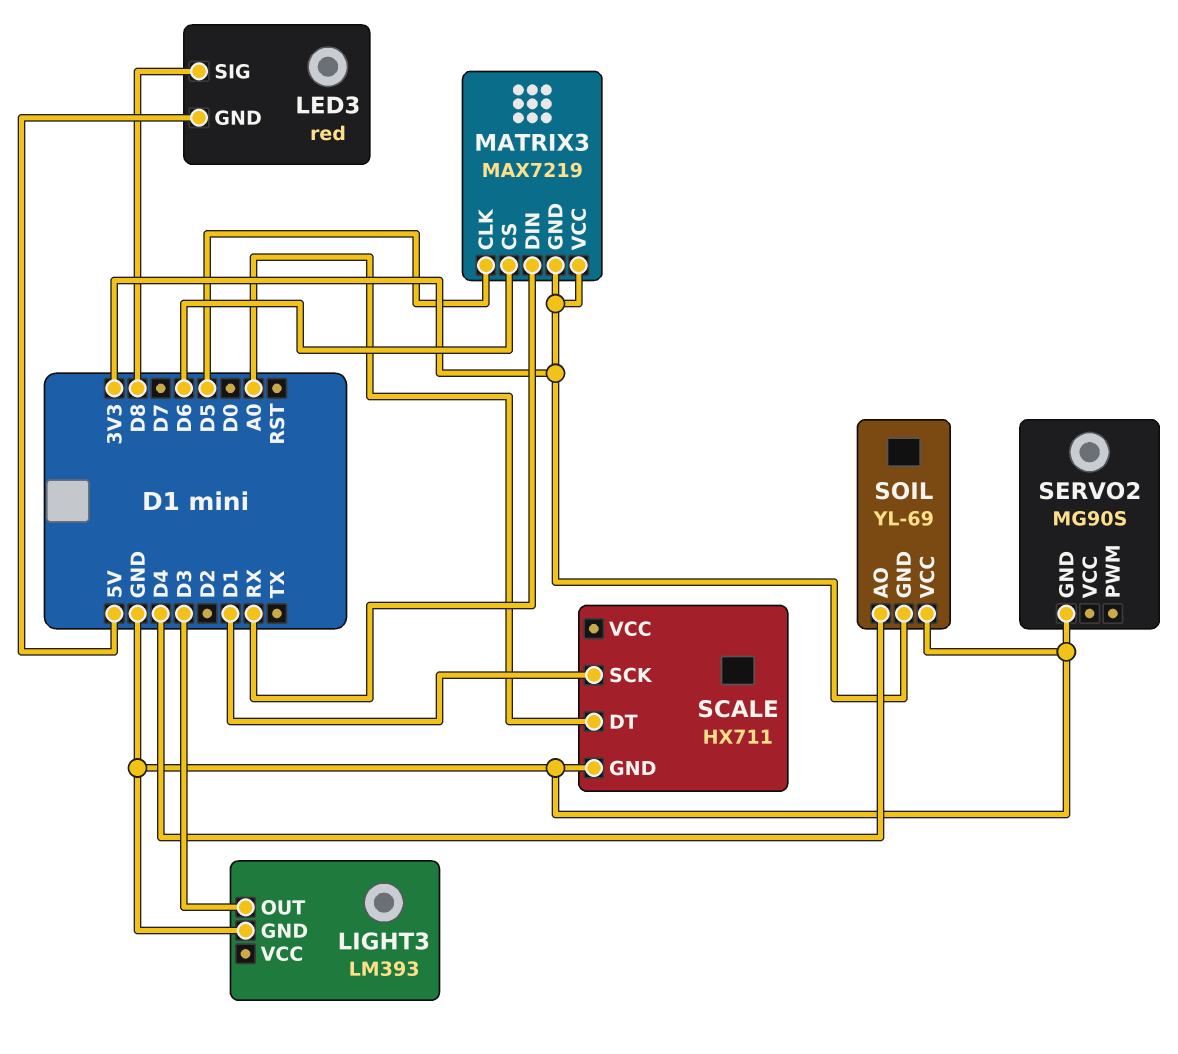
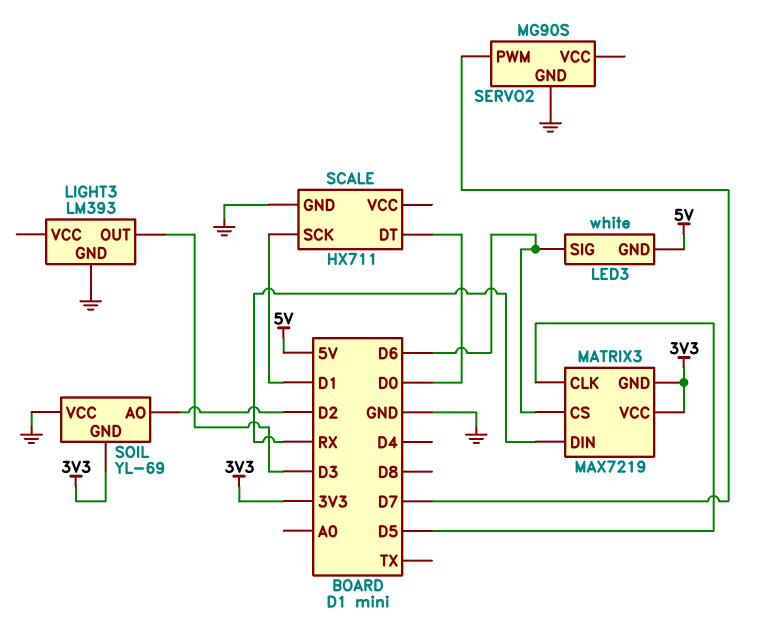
LED3: red -> white
LED3 pin SIG: D8 -> D6
SCALE pin DT: A0 -> D0
SERVO2 pin PWM: none -> D7
SOIL pin AO: D4 -> D2

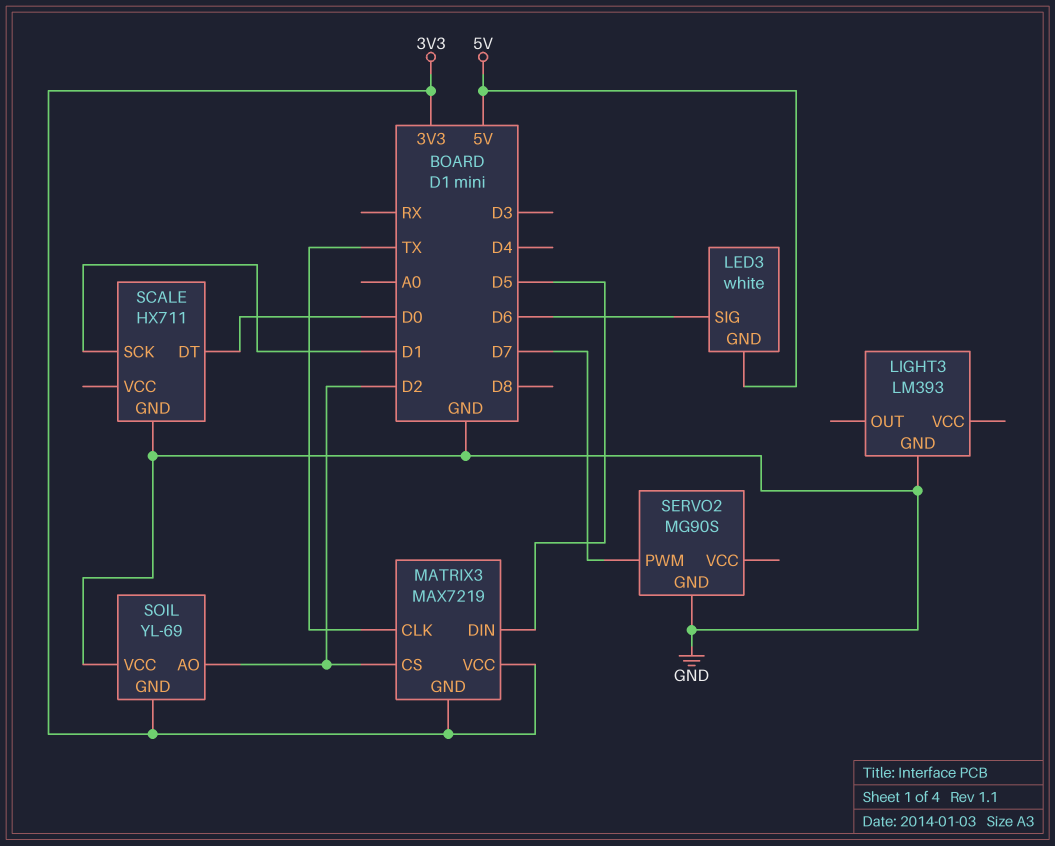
LIGHT3 pin OUT: D3 -> none
MATRIX3 pin CLK: D5 -> TX
MATRIX3 pin CS: D6 -> D2
MATRIX3 pin DIN: RX -> D5

